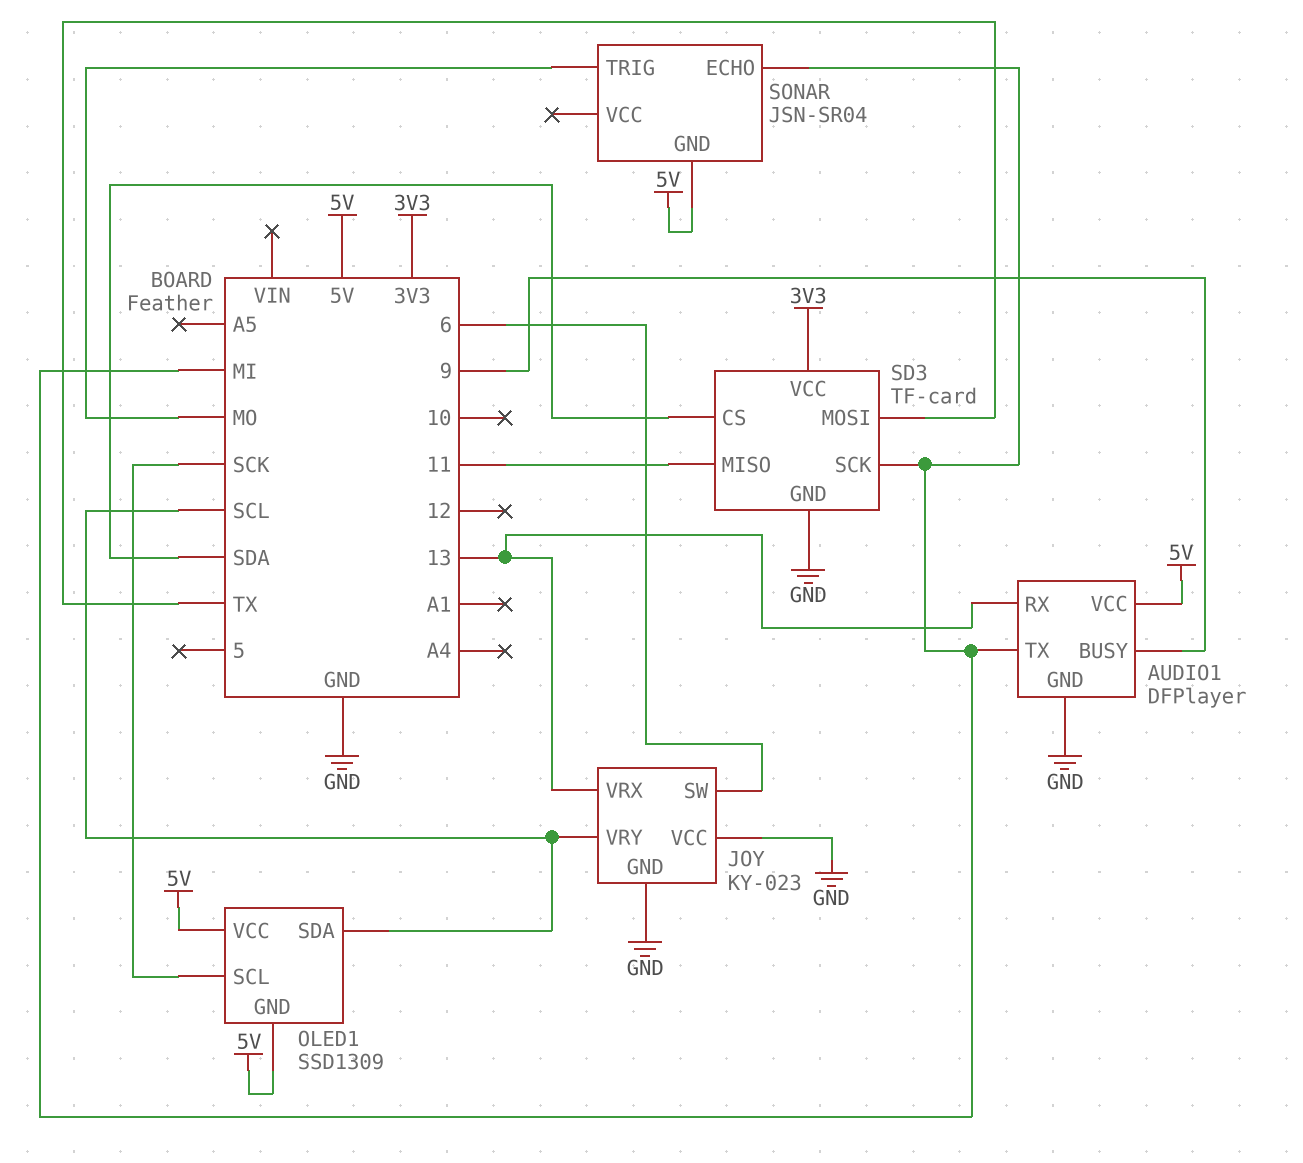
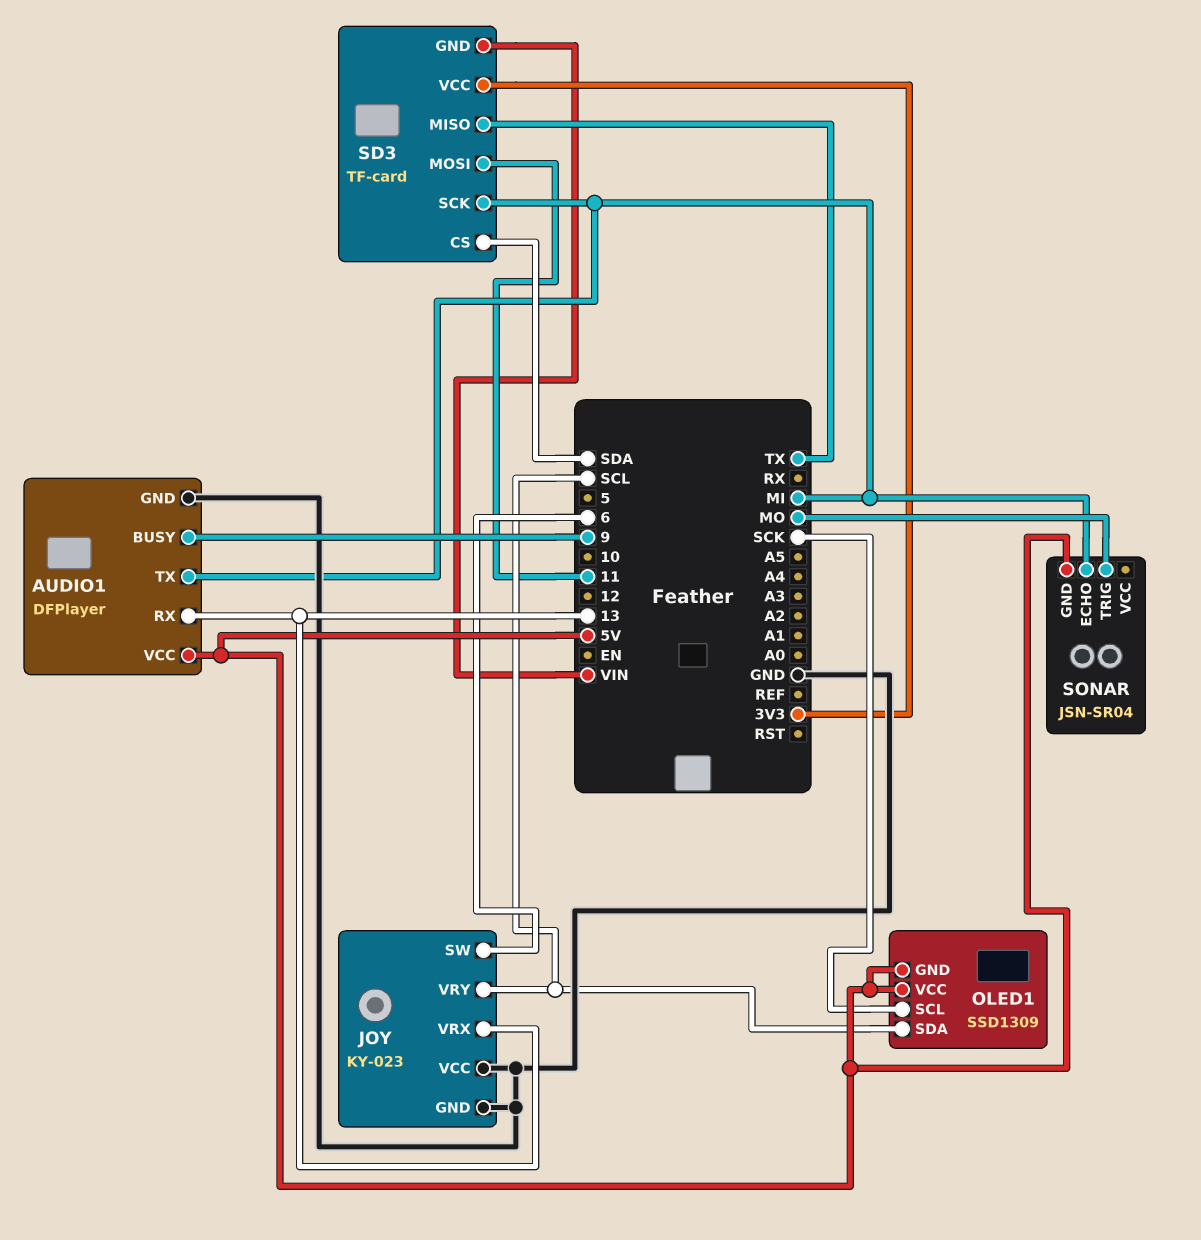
SD3 pin GND: GND -> VIN
SD3 pin MISO: 11 -> TX
SD3 pin MOSI: TX -> 11

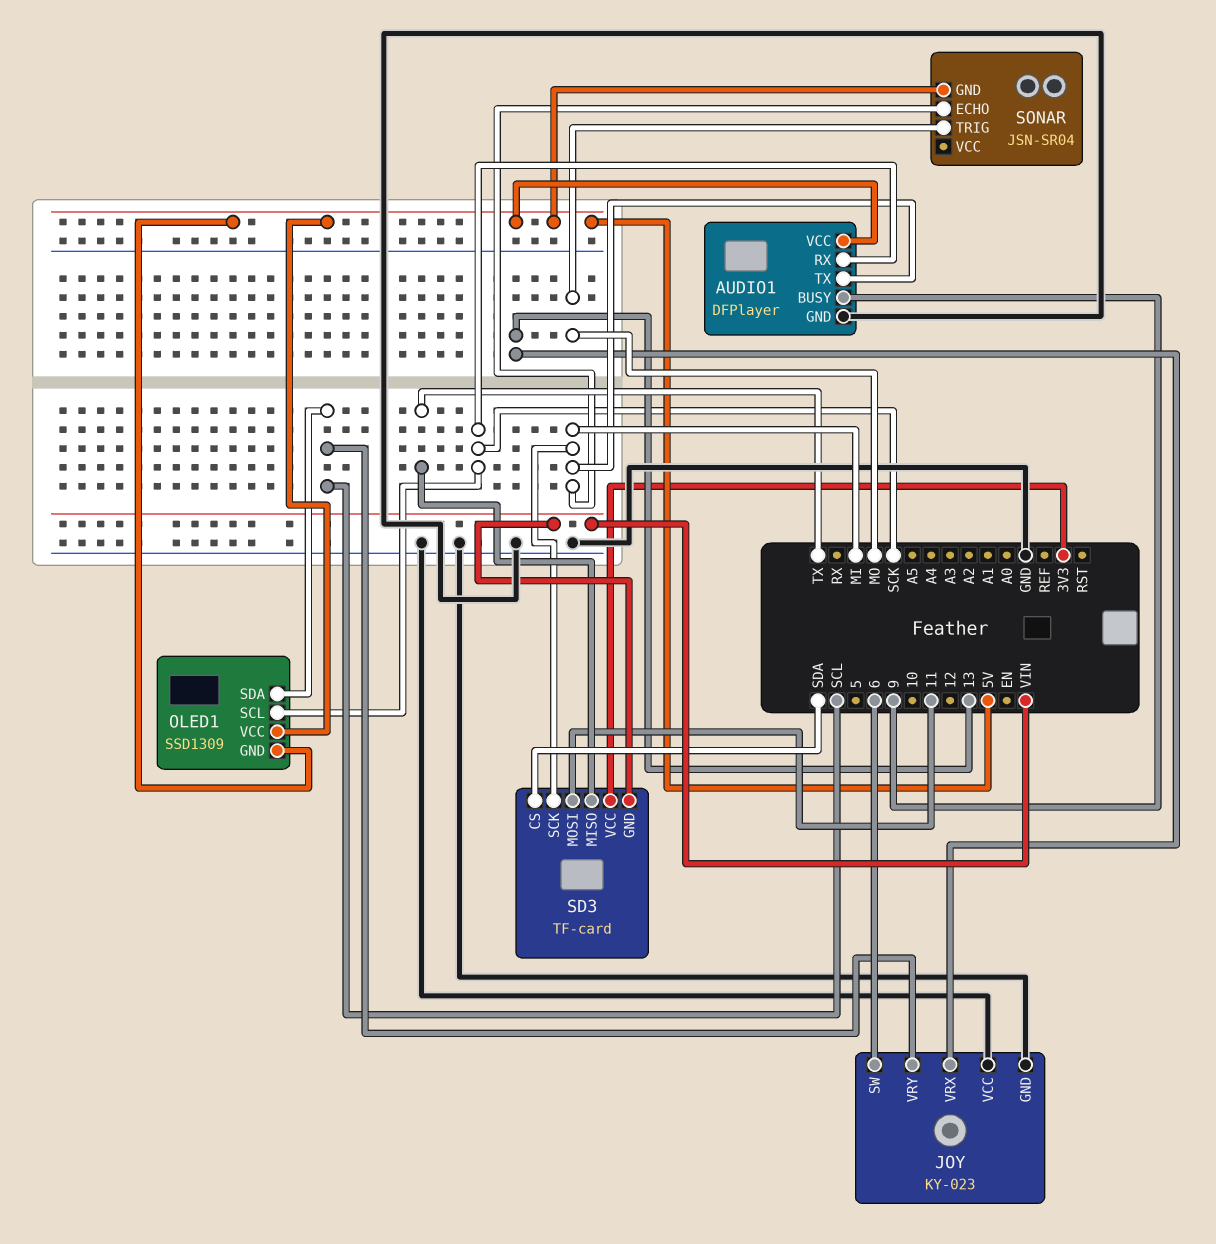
AUDIO1 pin RX: 13 -> SCK

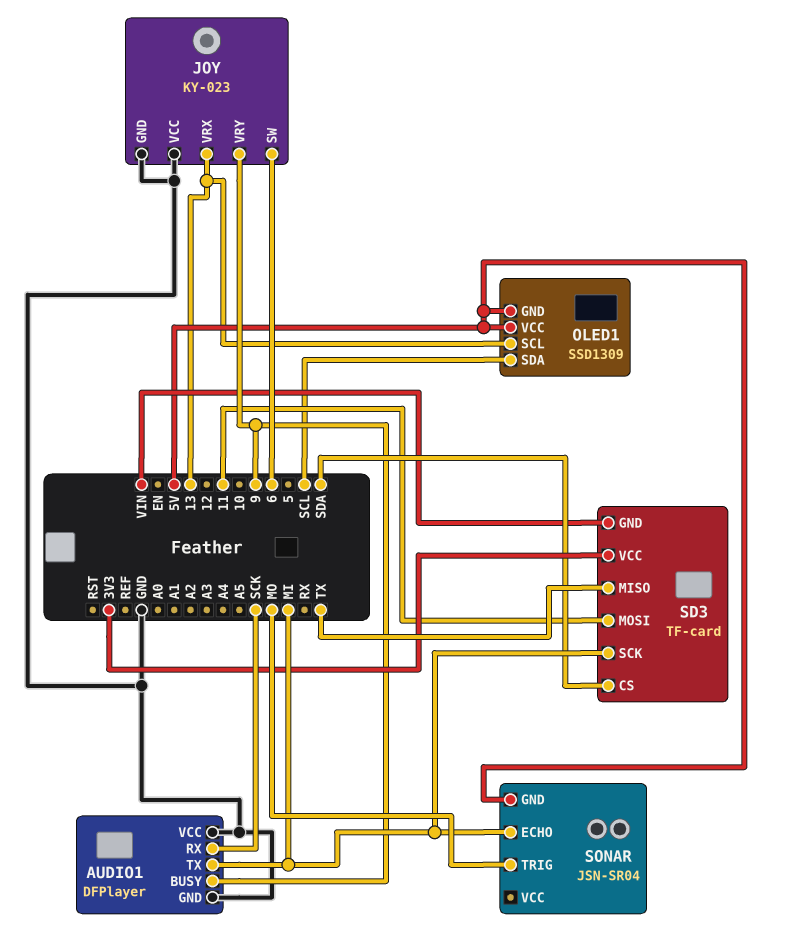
AUDIO1 pin VCC: 5V -> GND
JOY pin VRY: SCL -> 9
OLED1 pin SCL: SCK -> 13

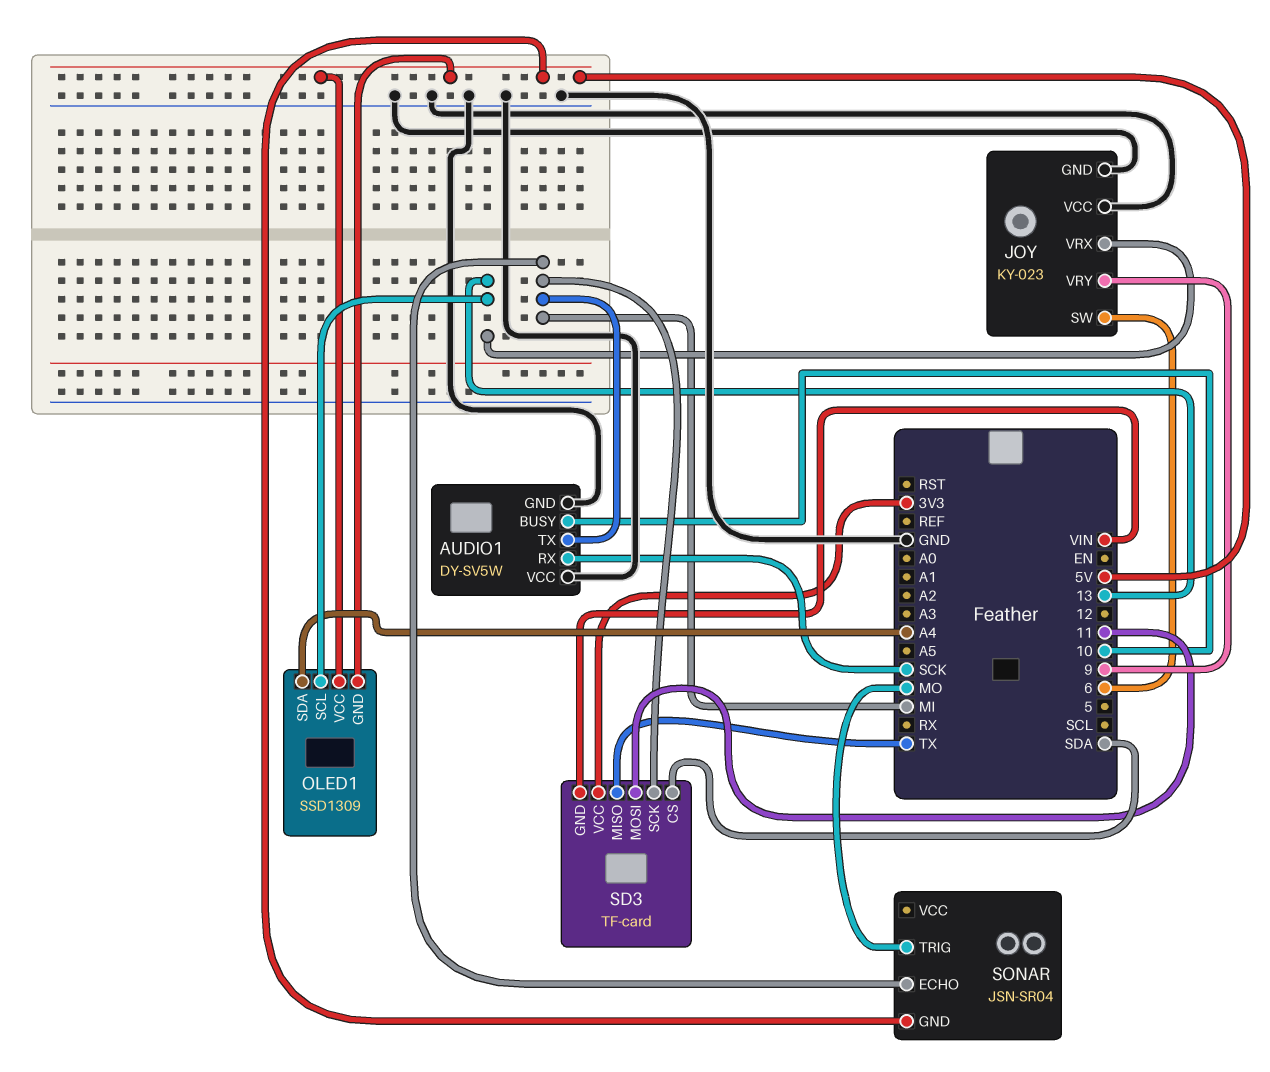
AUDIO1: DFPlayer -> DY-SV5W
AUDIO1 pin BUSY: 9 -> 10
OLED1 pin SDA: SCL -> A4

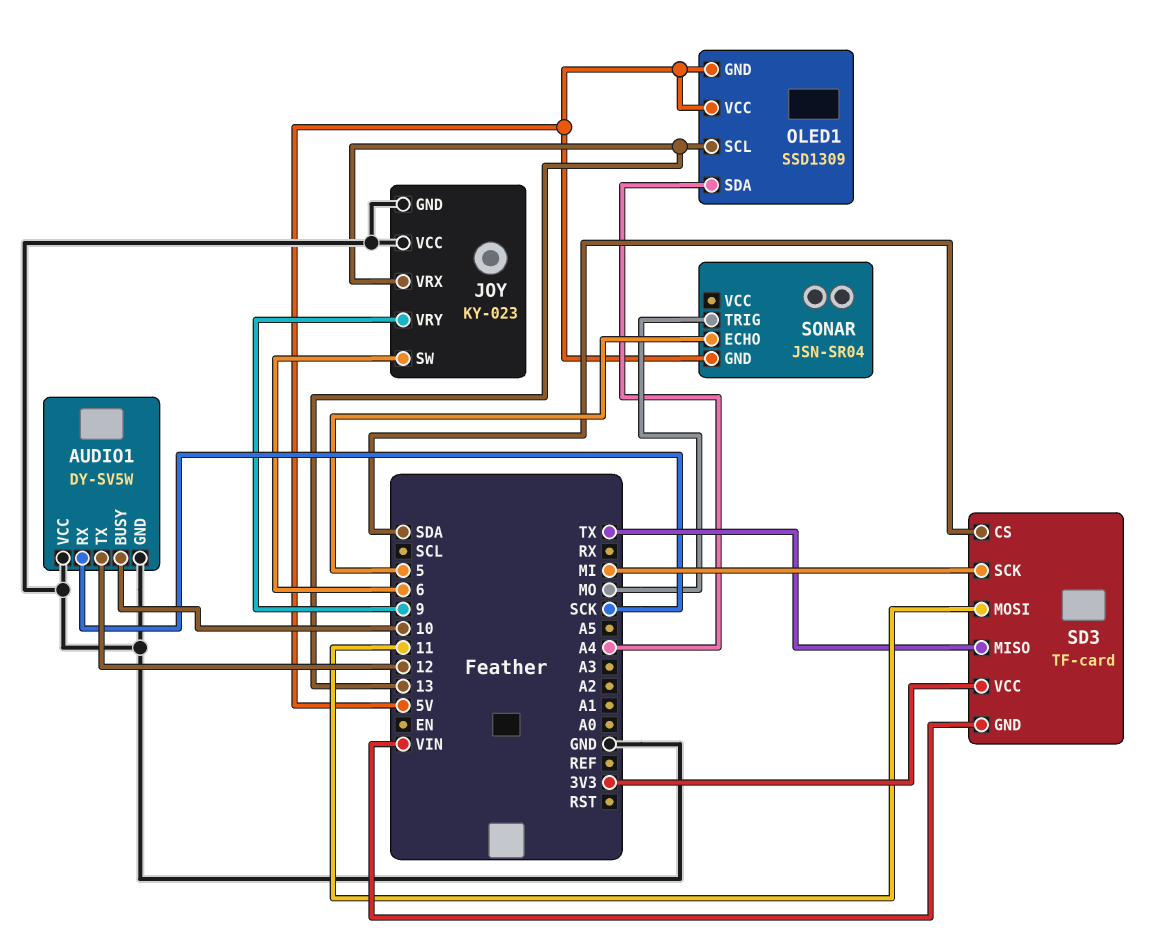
AUDIO1 pin TX: MI -> 12
SONAR pin ECHO: MI -> 5

